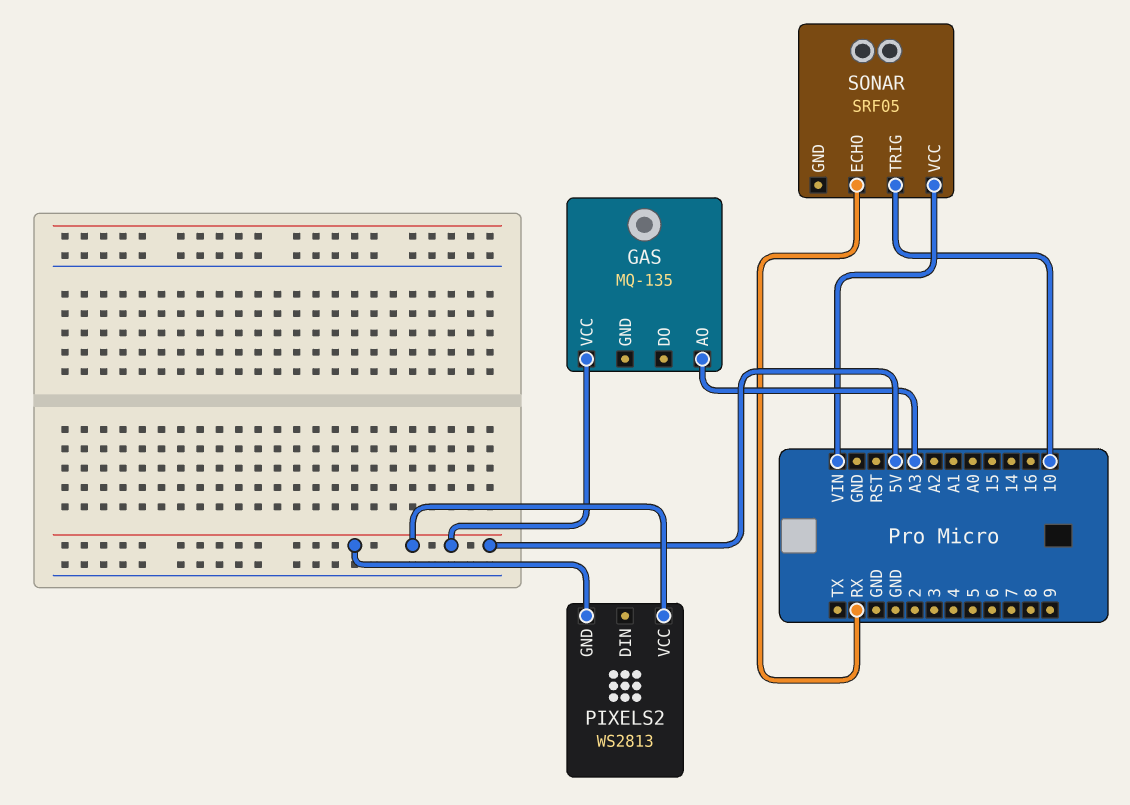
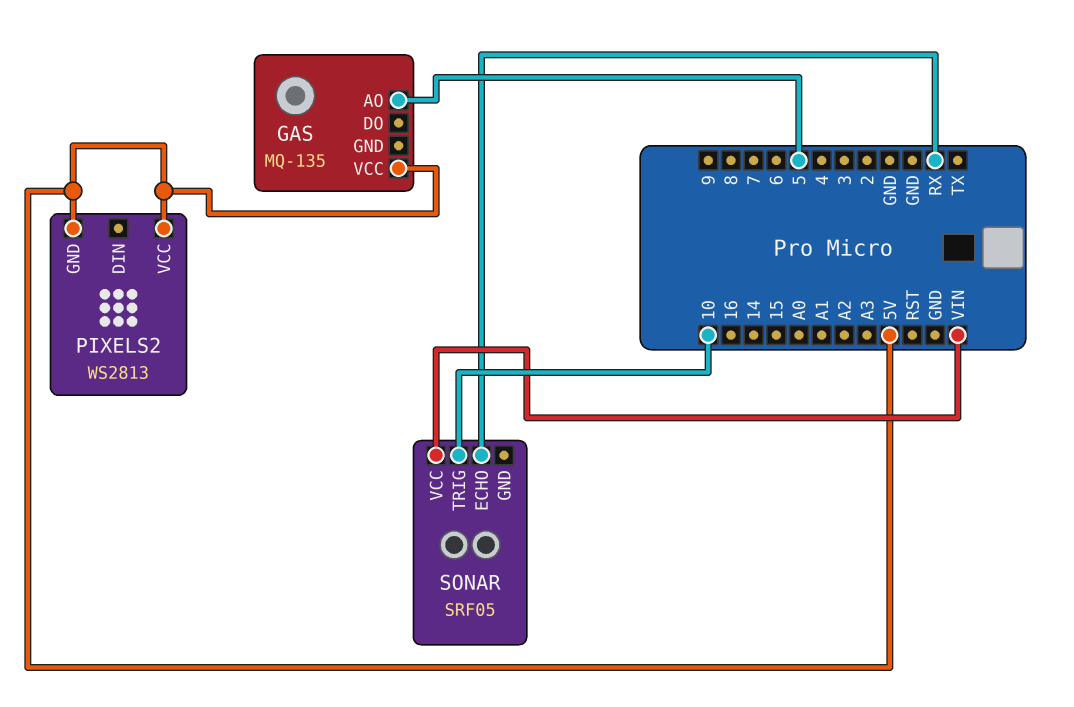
GAS pin AO: A3 -> 5

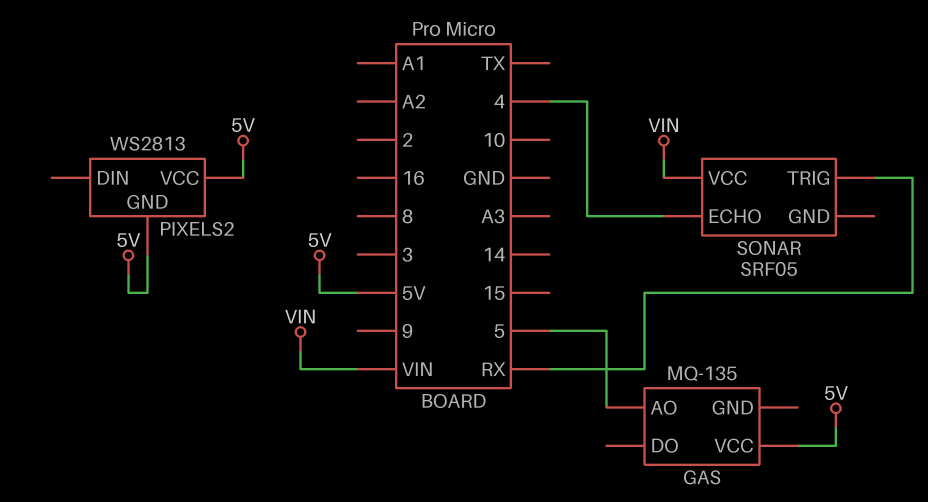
SONAR pin ECHO: RX -> 4
SONAR pin TRIG: 10 -> RX

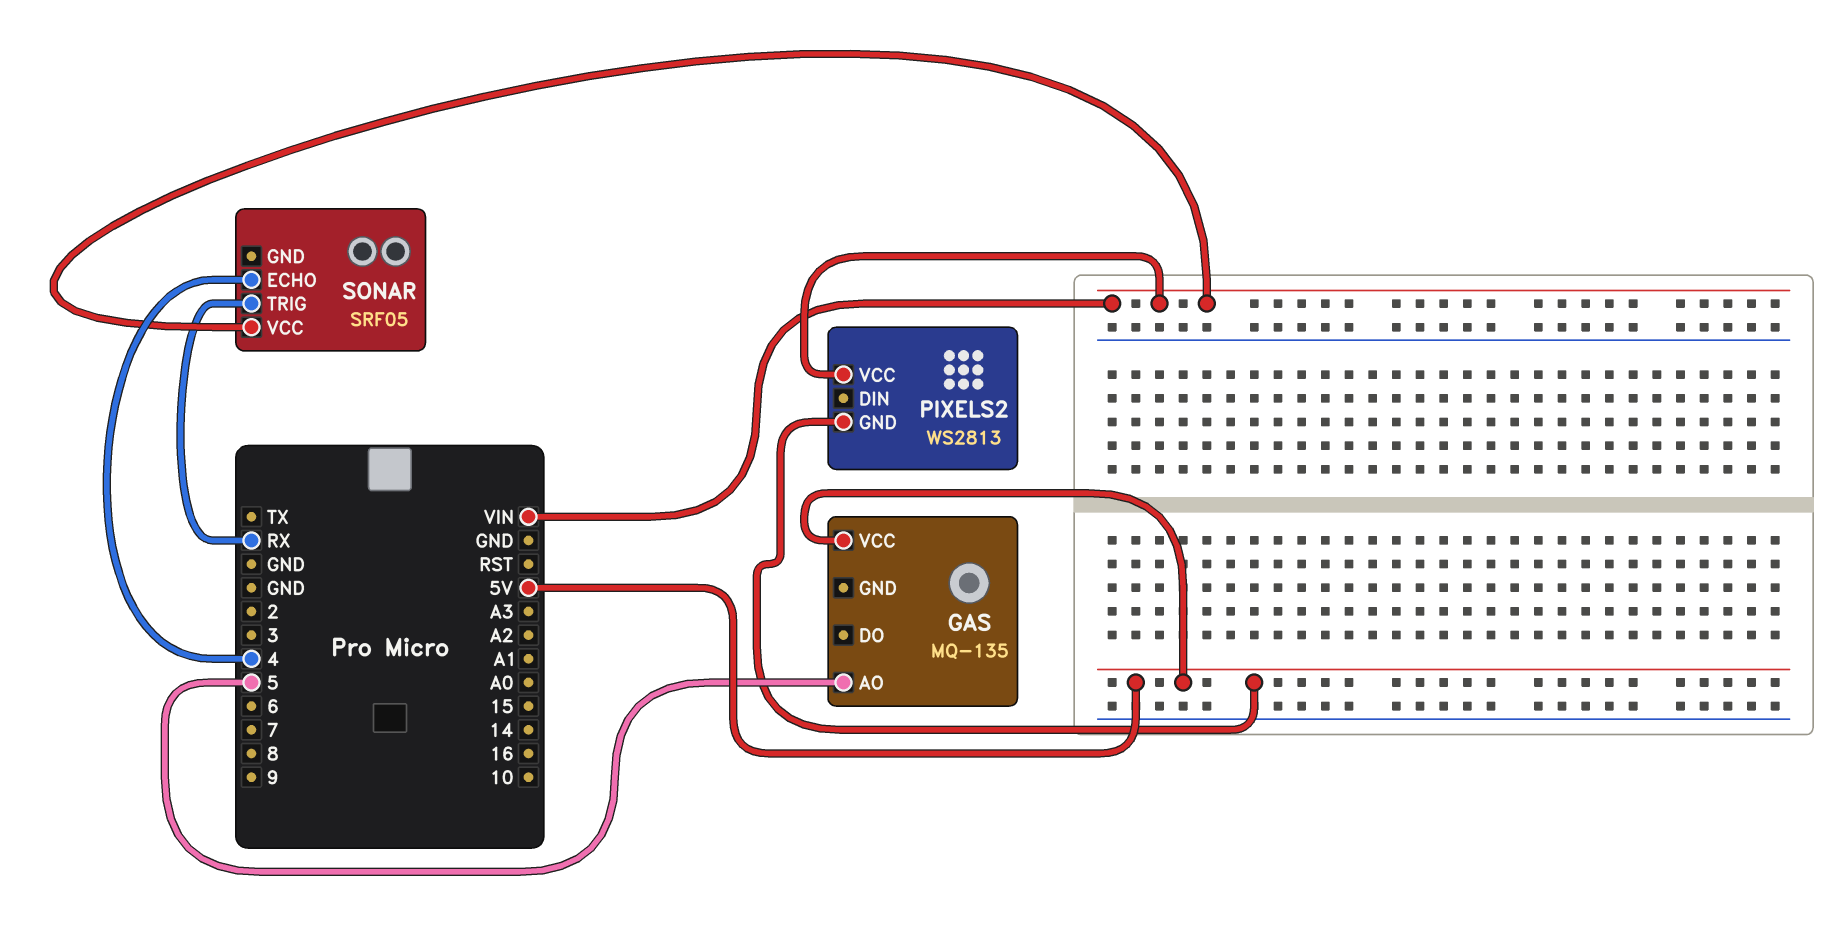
PIXELS2 pin VCC: 5V -> VIN

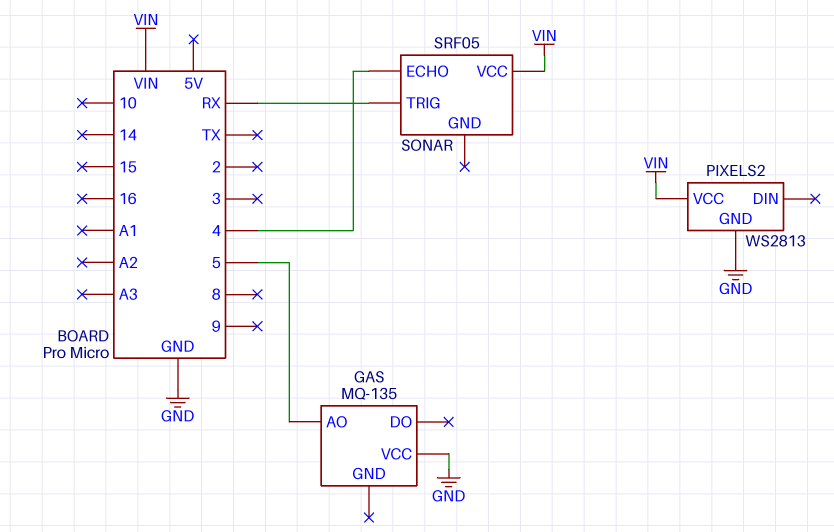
GAS pin VCC: 5V -> GND
PIXELS2 pin GND: 5V -> GND

